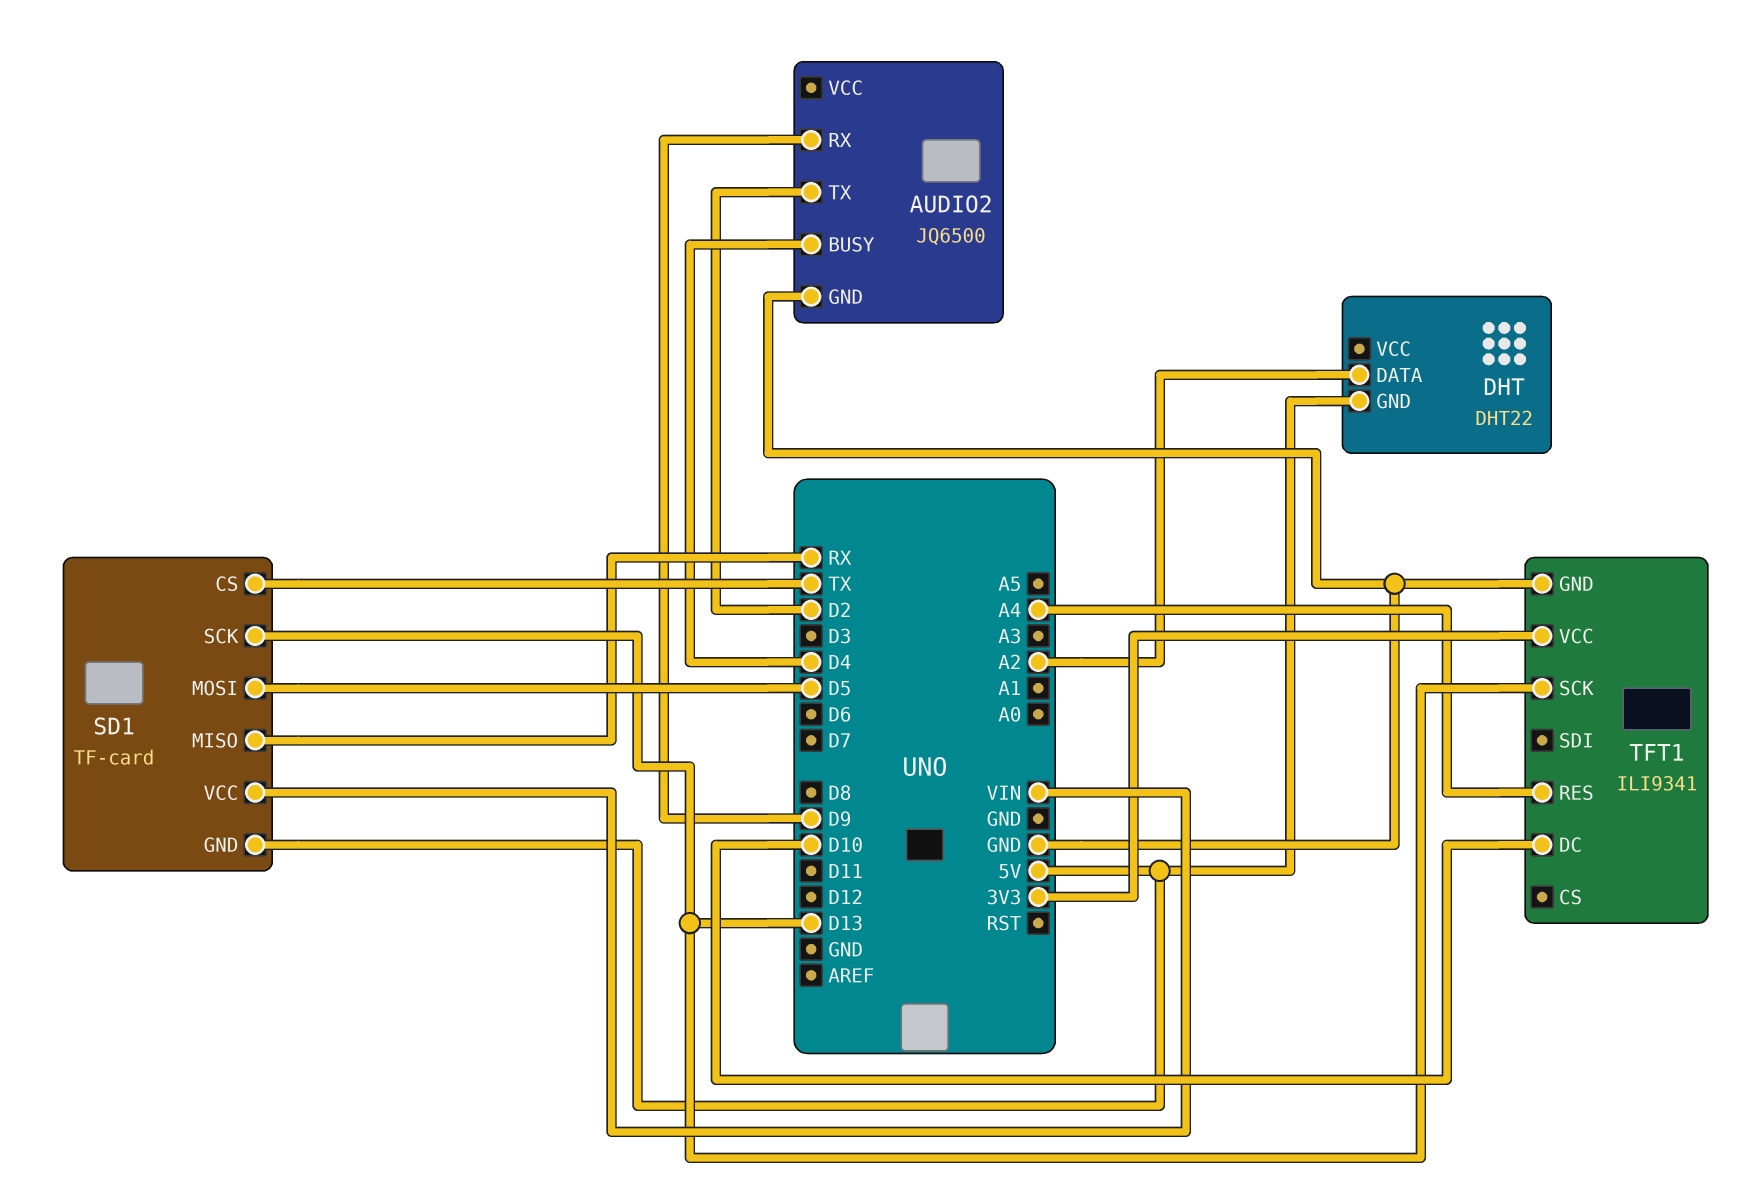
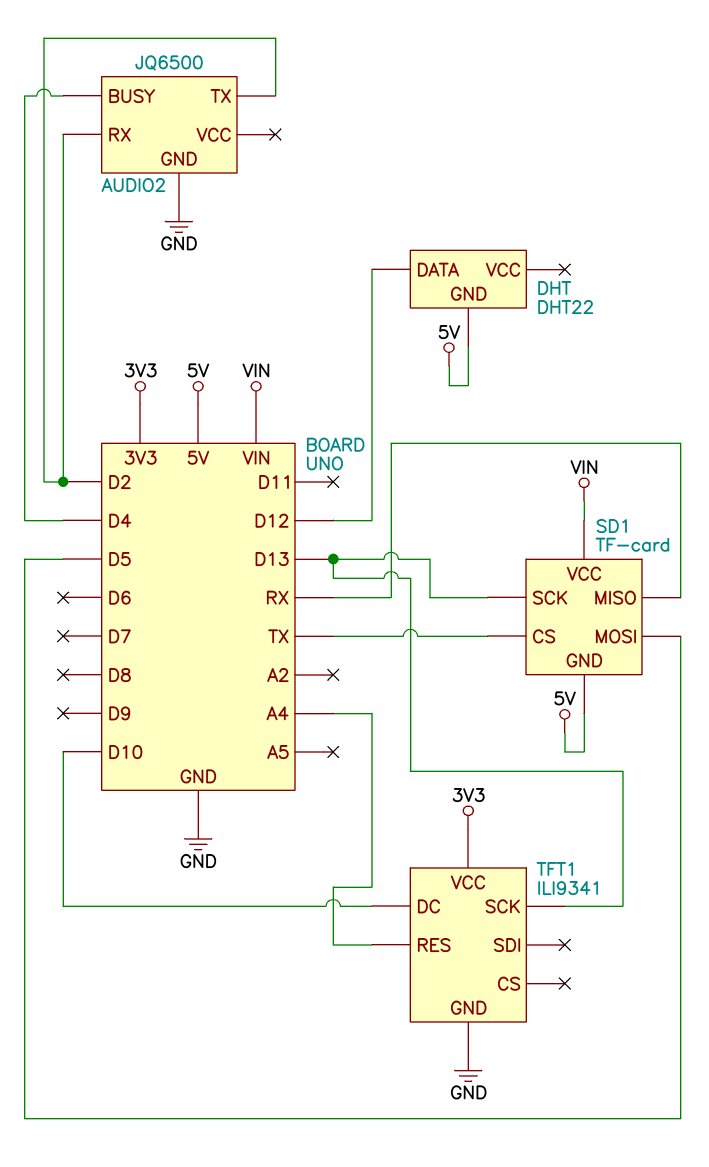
AUDIO2 pin RX: D9 -> D2
DHT pin DATA: A2 -> D12

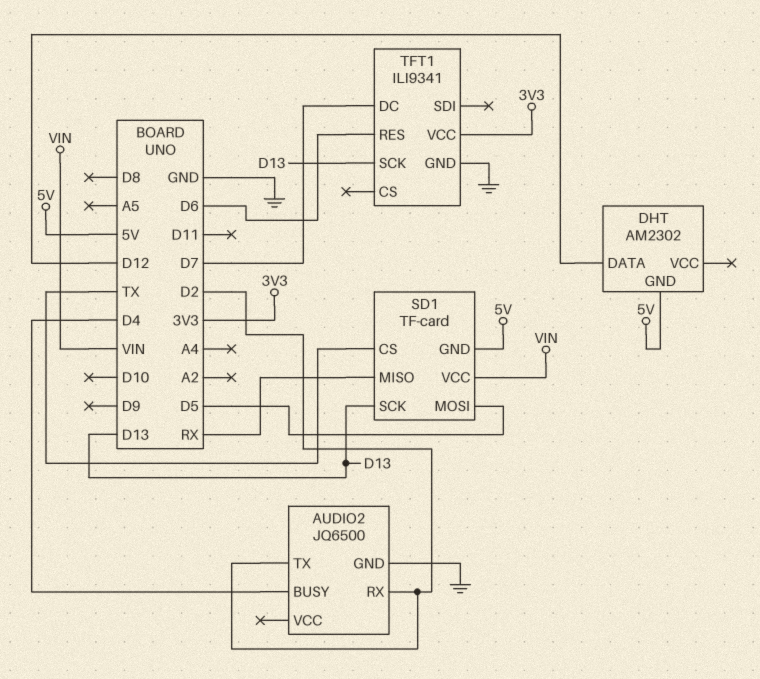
DHT: DHT22 -> AM2302
TFT1 pin DC: D10 -> D7
TFT1 pin RES: A4 -> D6

